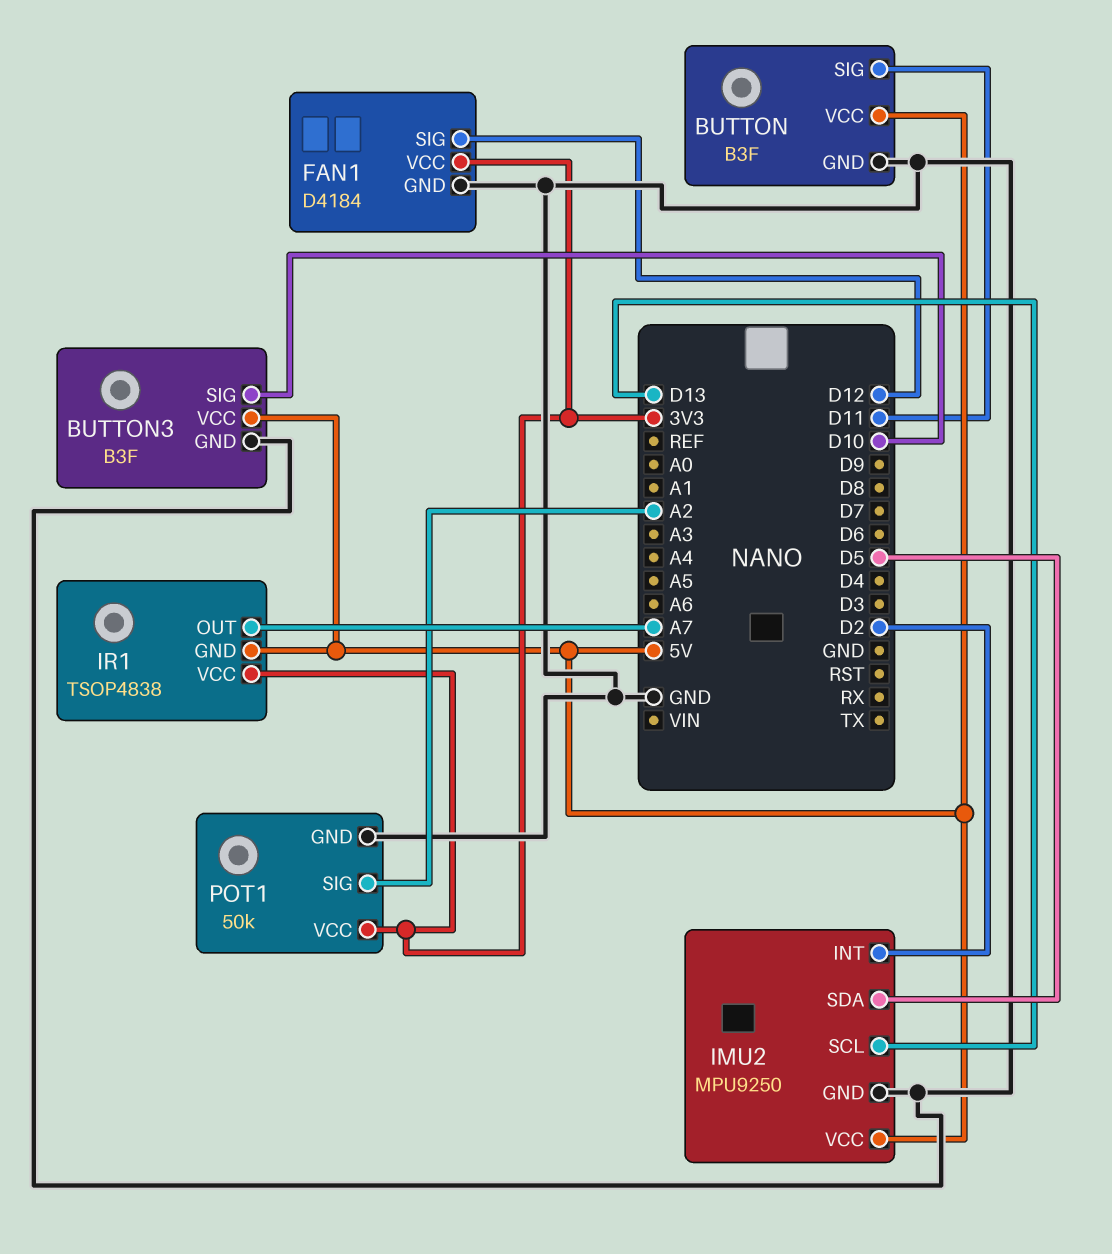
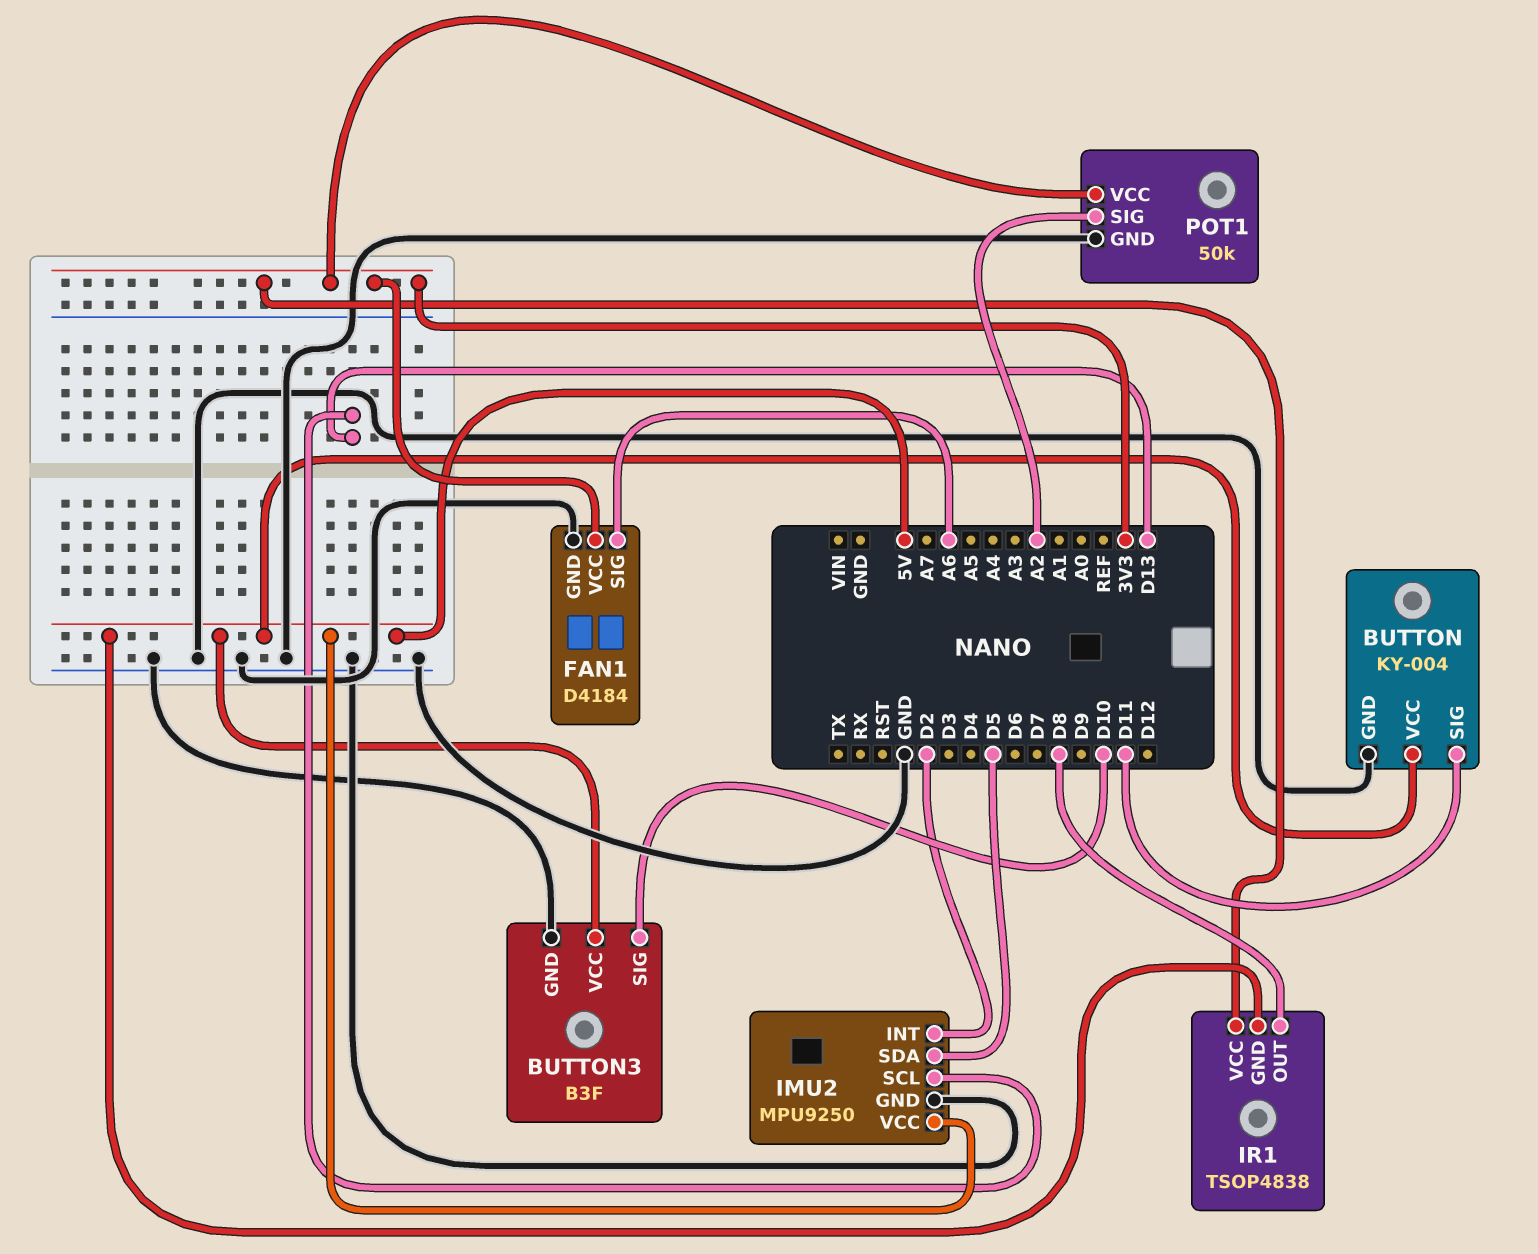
BUTTON: B3F -> KY-004
FAN1 pin SIG: D12 -> A6
IR1 pin OUT: A7 -> D8

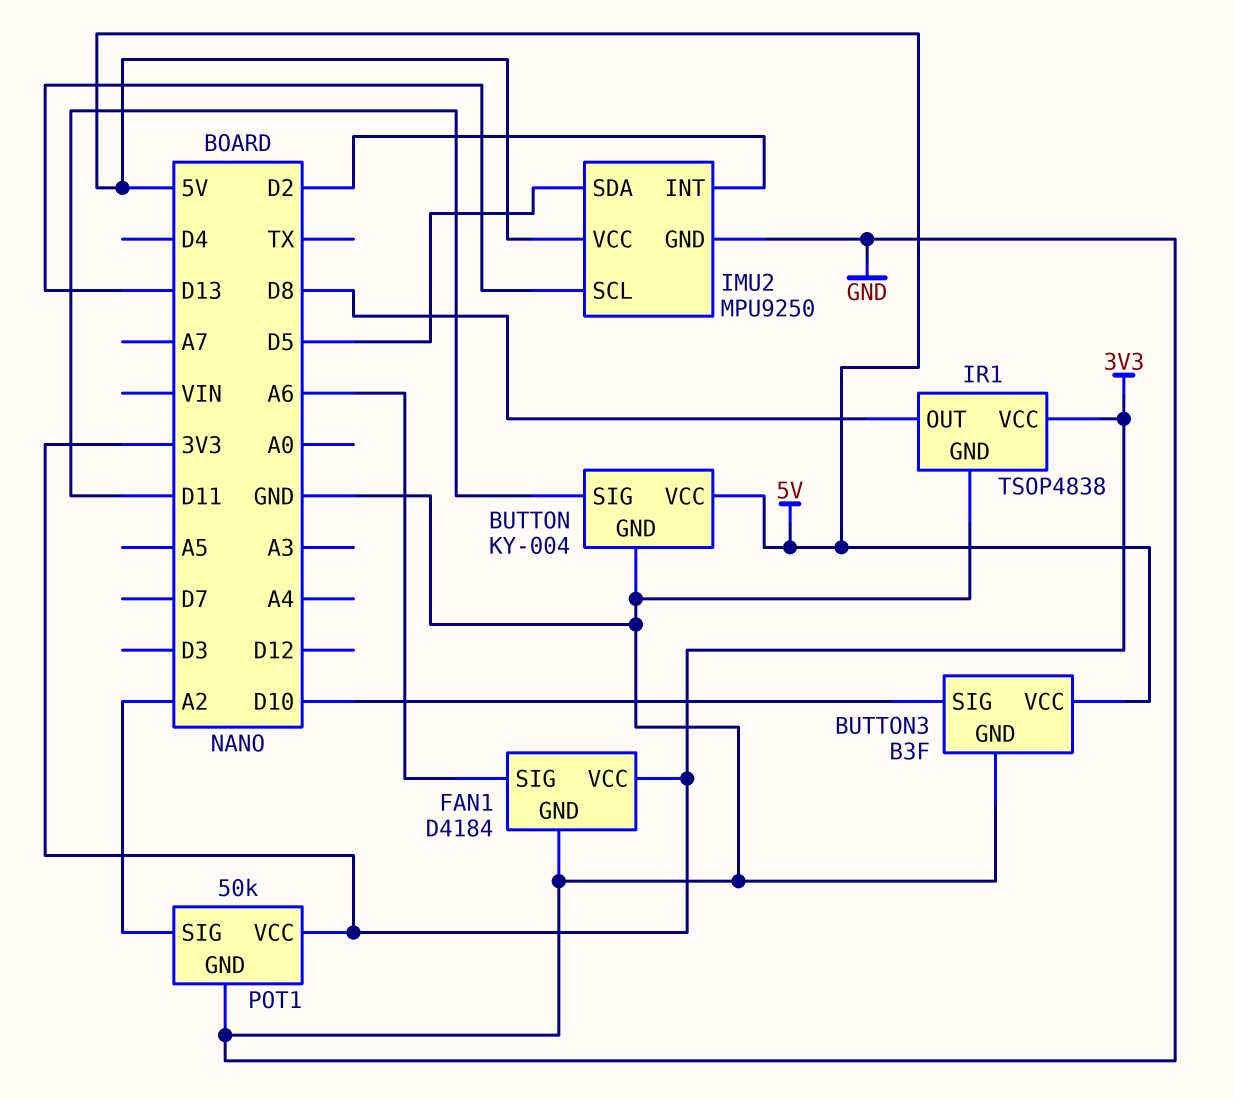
IR1 pin GND: 5V -> GND

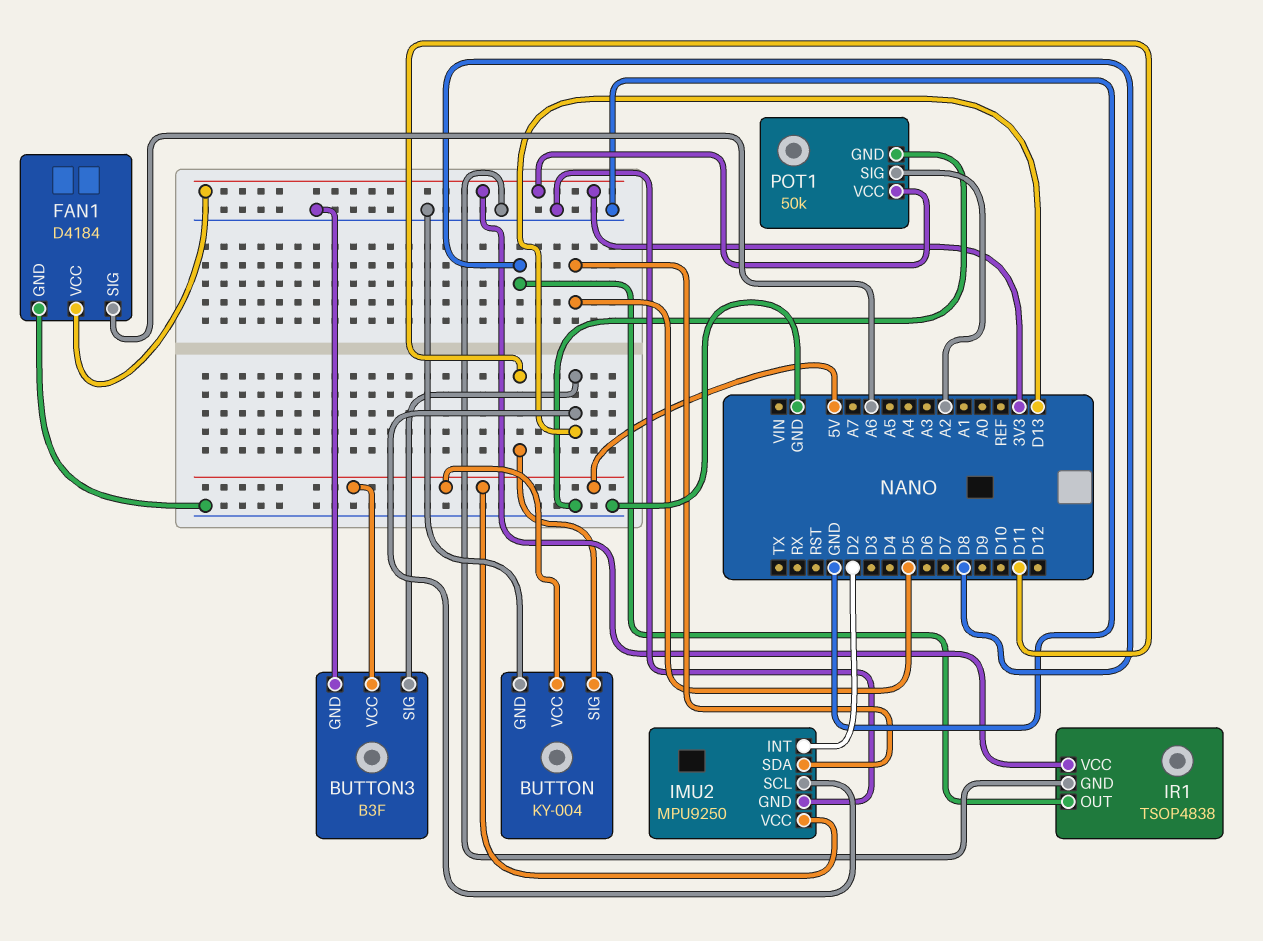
BUTTON3 pin SIG: D10 -> D13

